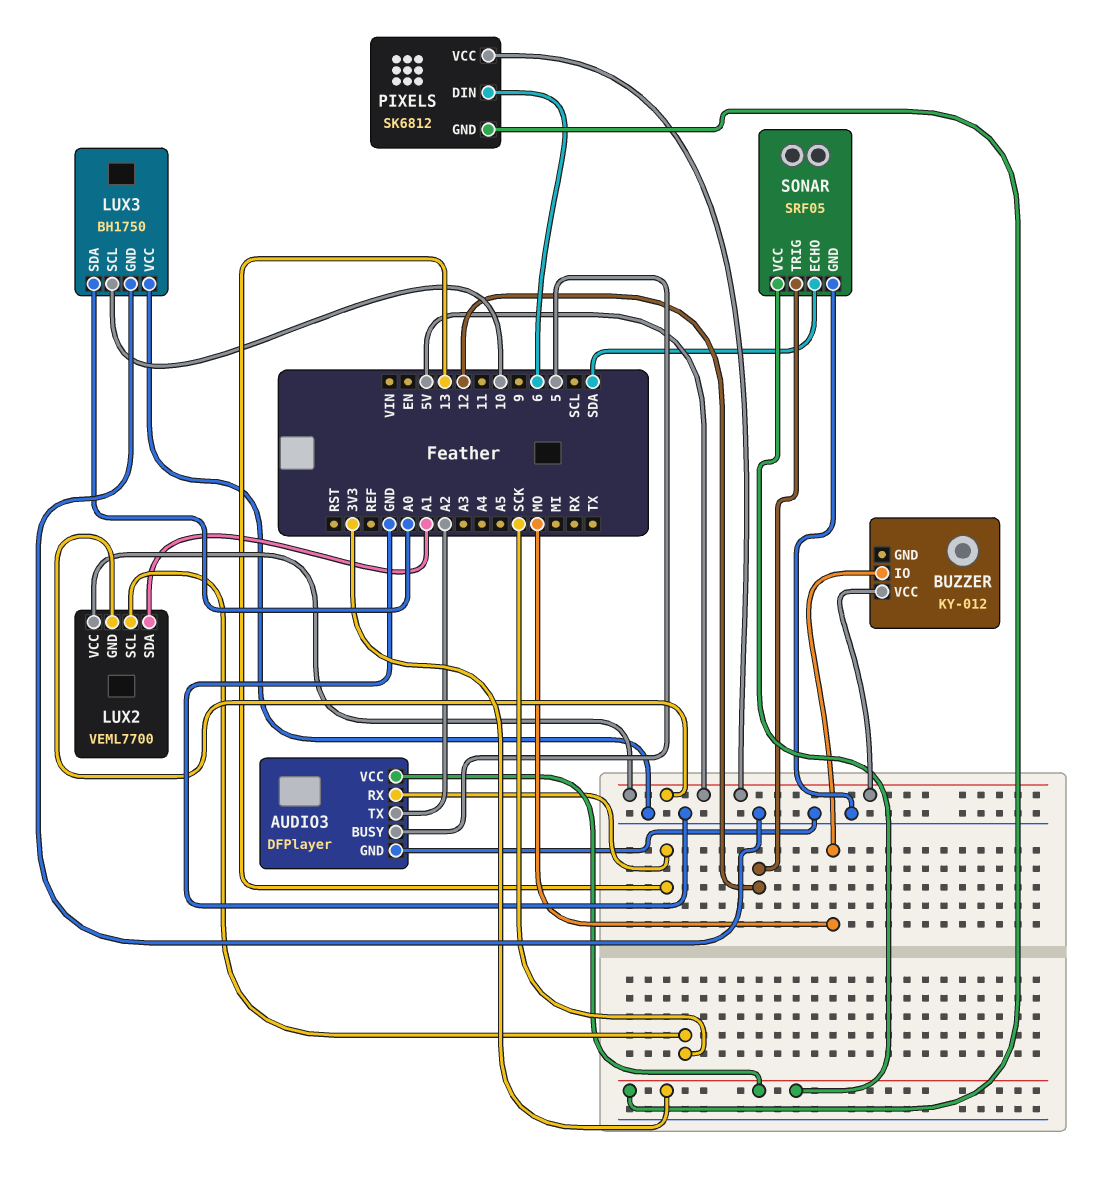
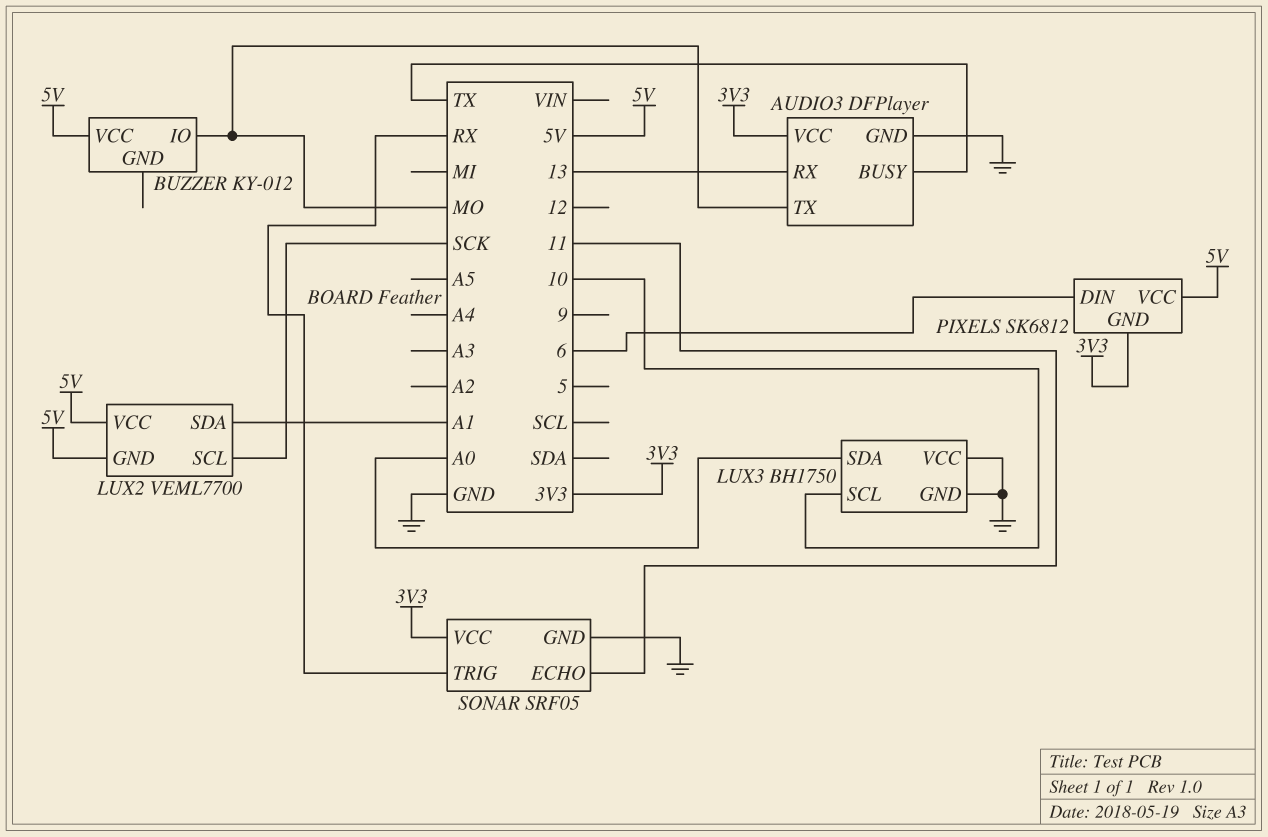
AUDIO3 pin BUSY: 5 -> TX
AUDIO3 pin TX: A2 -> MO
SONAR pin ECHO: SDA -> 11
SONAR pin TRIG: 12 -> RX

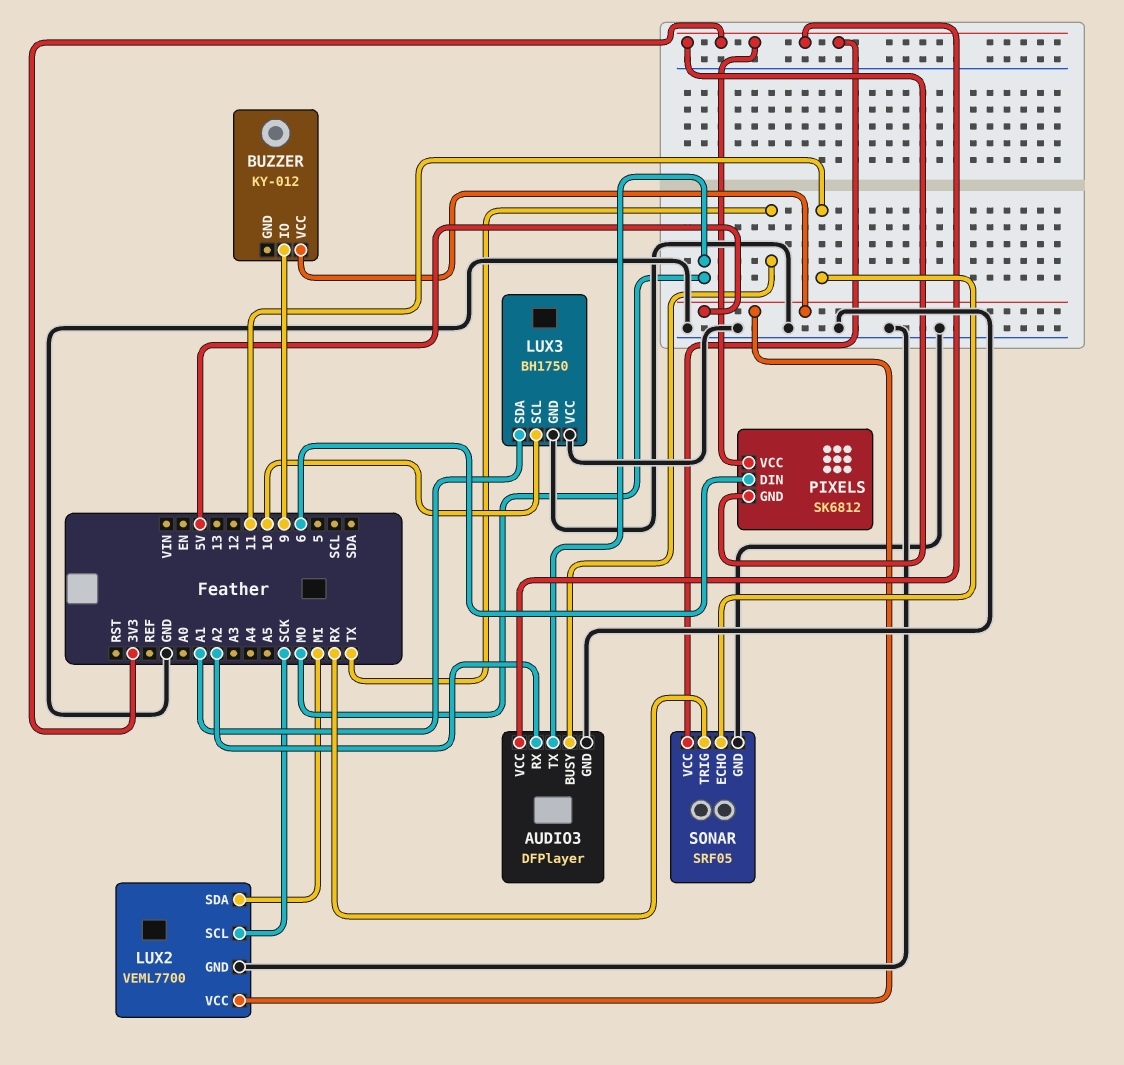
AUDIO3 pin RX: 13 -> A2
BUZZER pin IO: MO -> 9
LUX2 pin GND: 5V -> GND
LUX2 pin SDA: A1 -> MI
LUX3 pin SDA: A0 -> A1
PIXELS pin VCC: 5V -> 3V3

